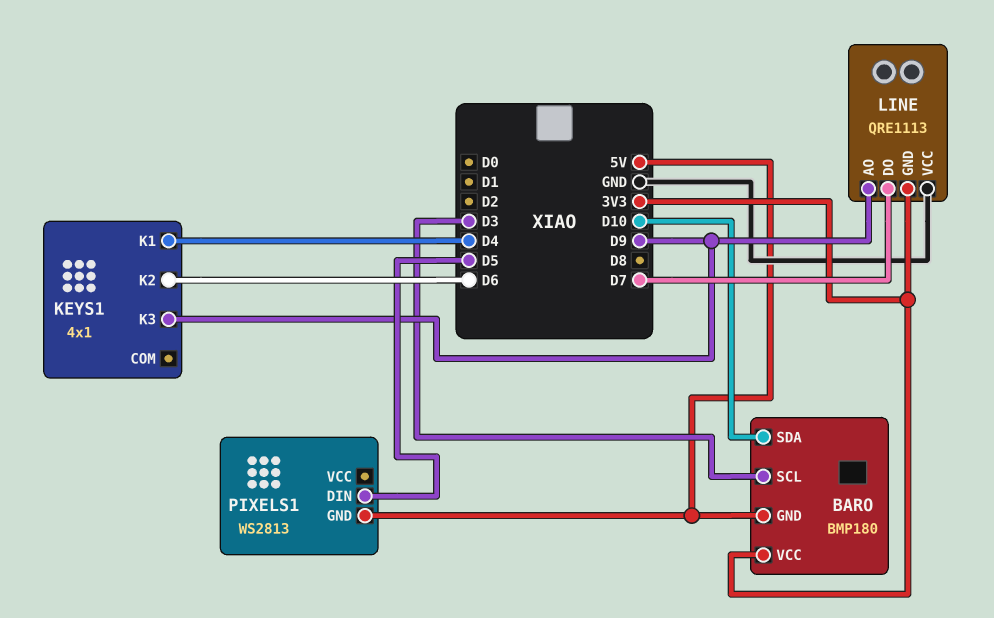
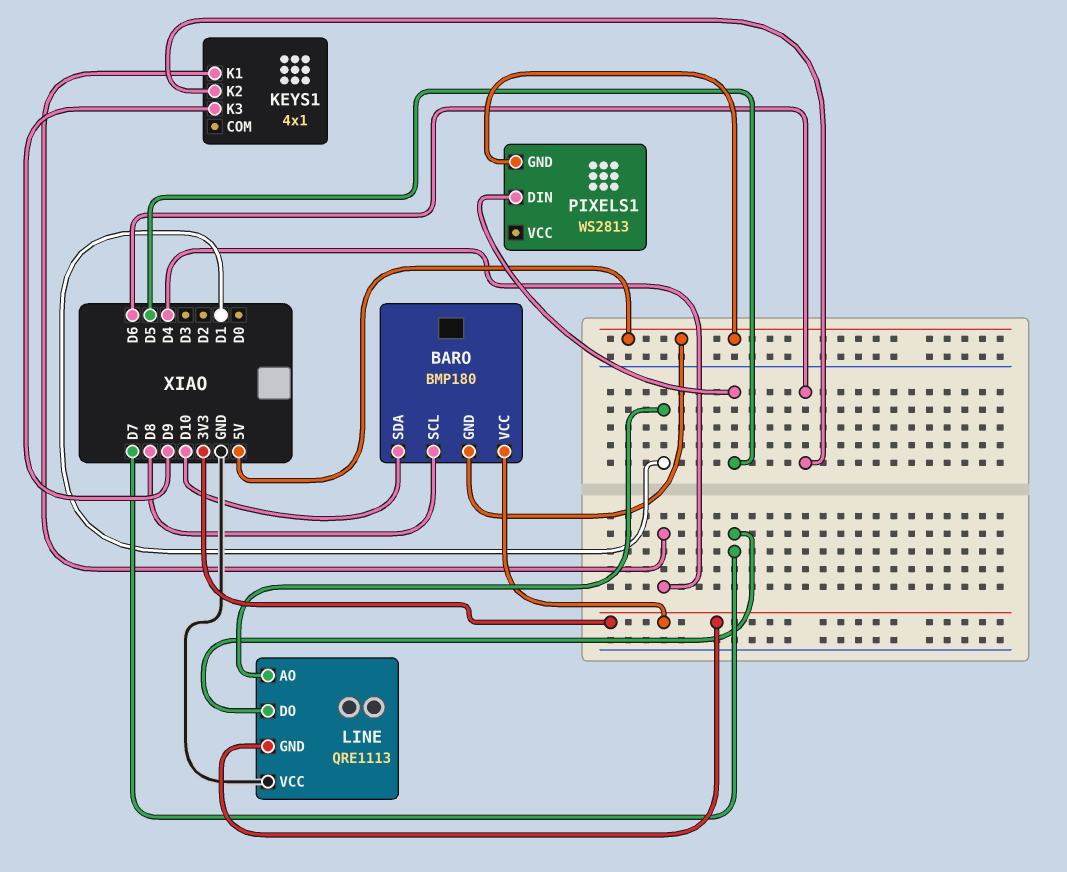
BARO pin SCL: D3 -> D8
LINE pin AO: D9 -> D1

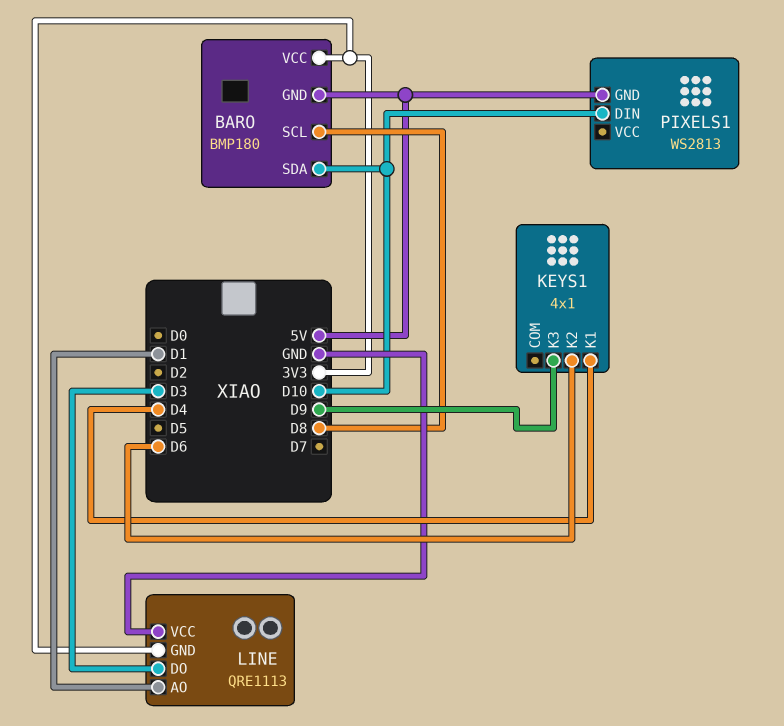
LINE pin DO: D7 -> D3
PIXELS1 pin DIN: D5 -> D10

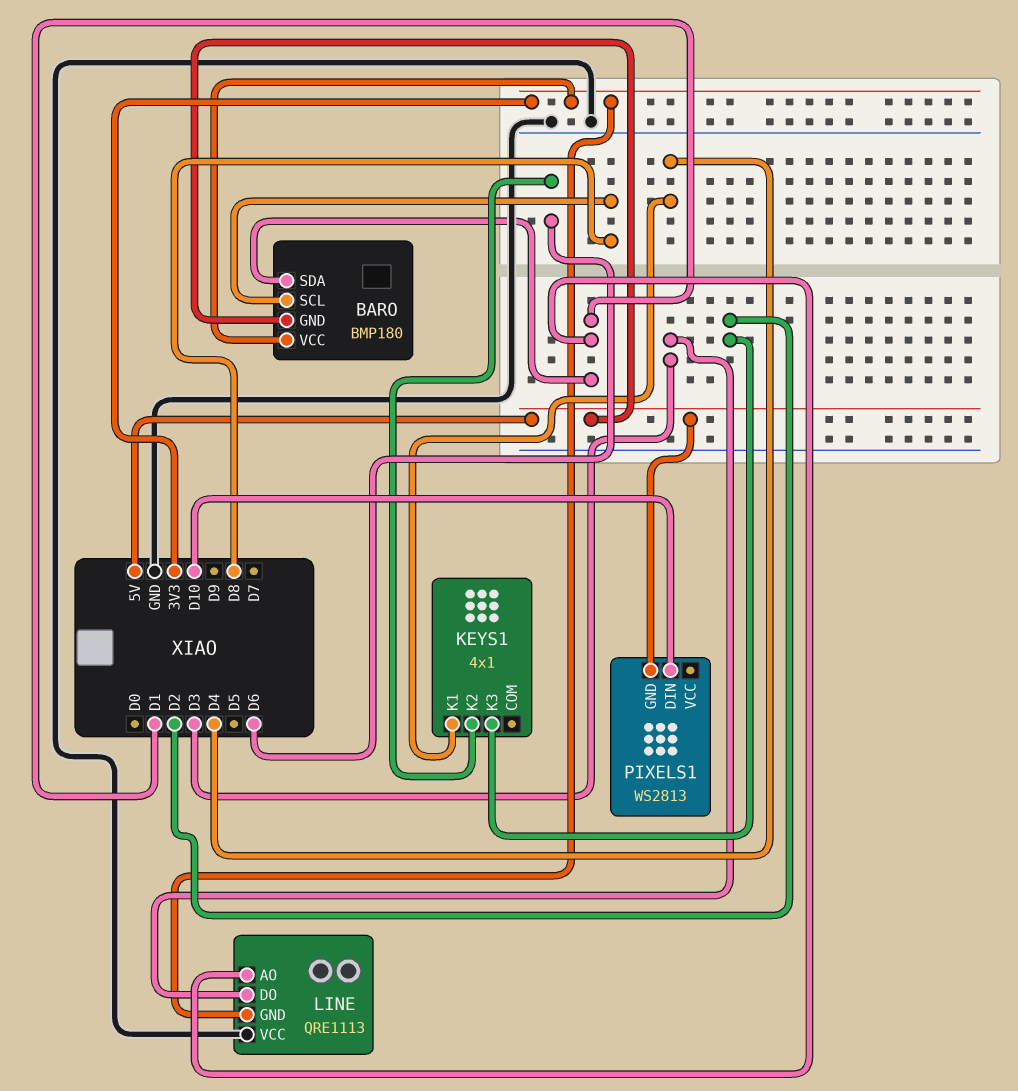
BARO pin SDA: D10 -> D1
KEYS1 pin K3: D9 -> D2

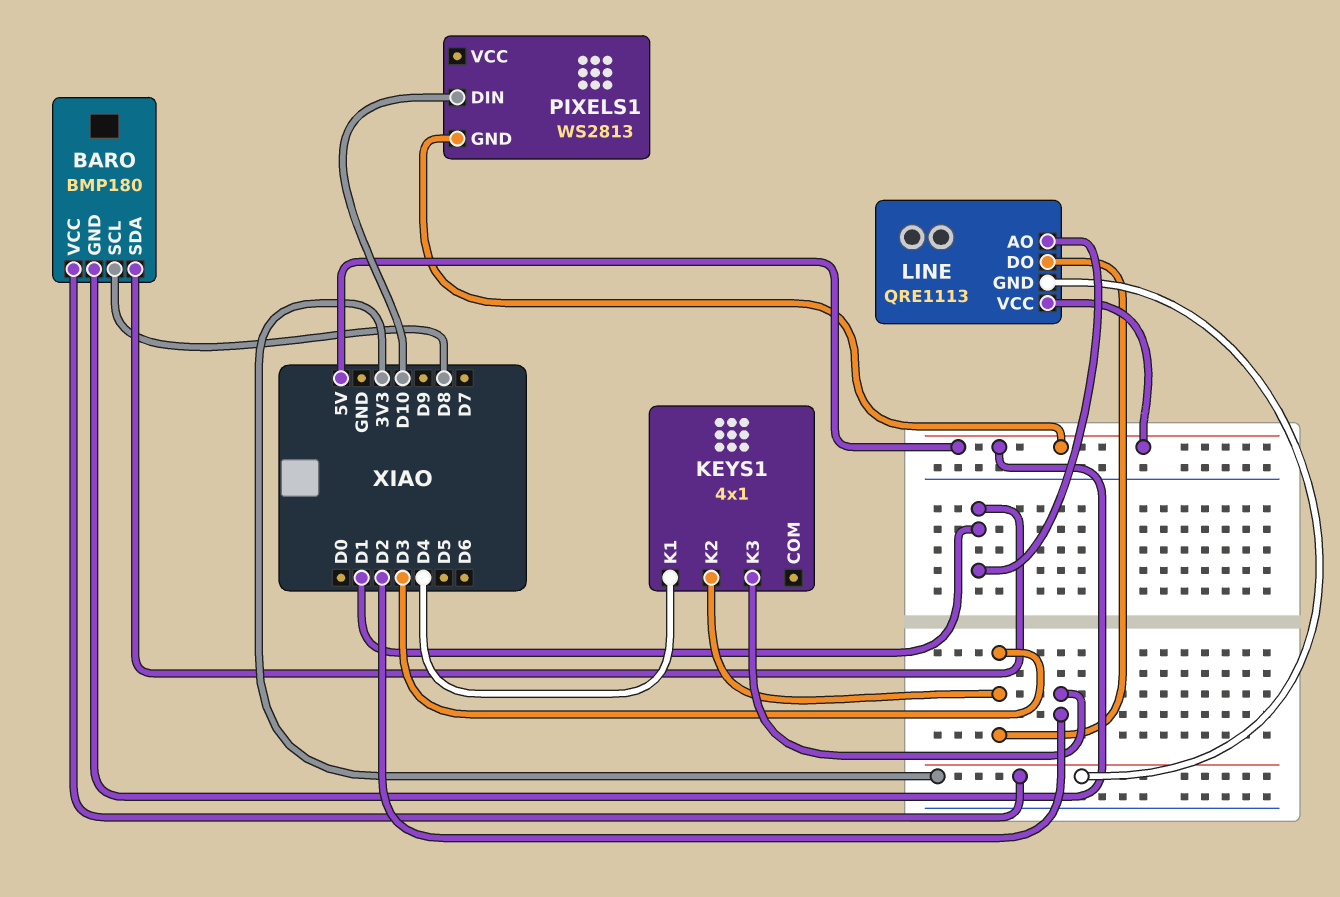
KEYS1 pin K2: D6 -> D3
LINE pin VCC: GND -> 5V

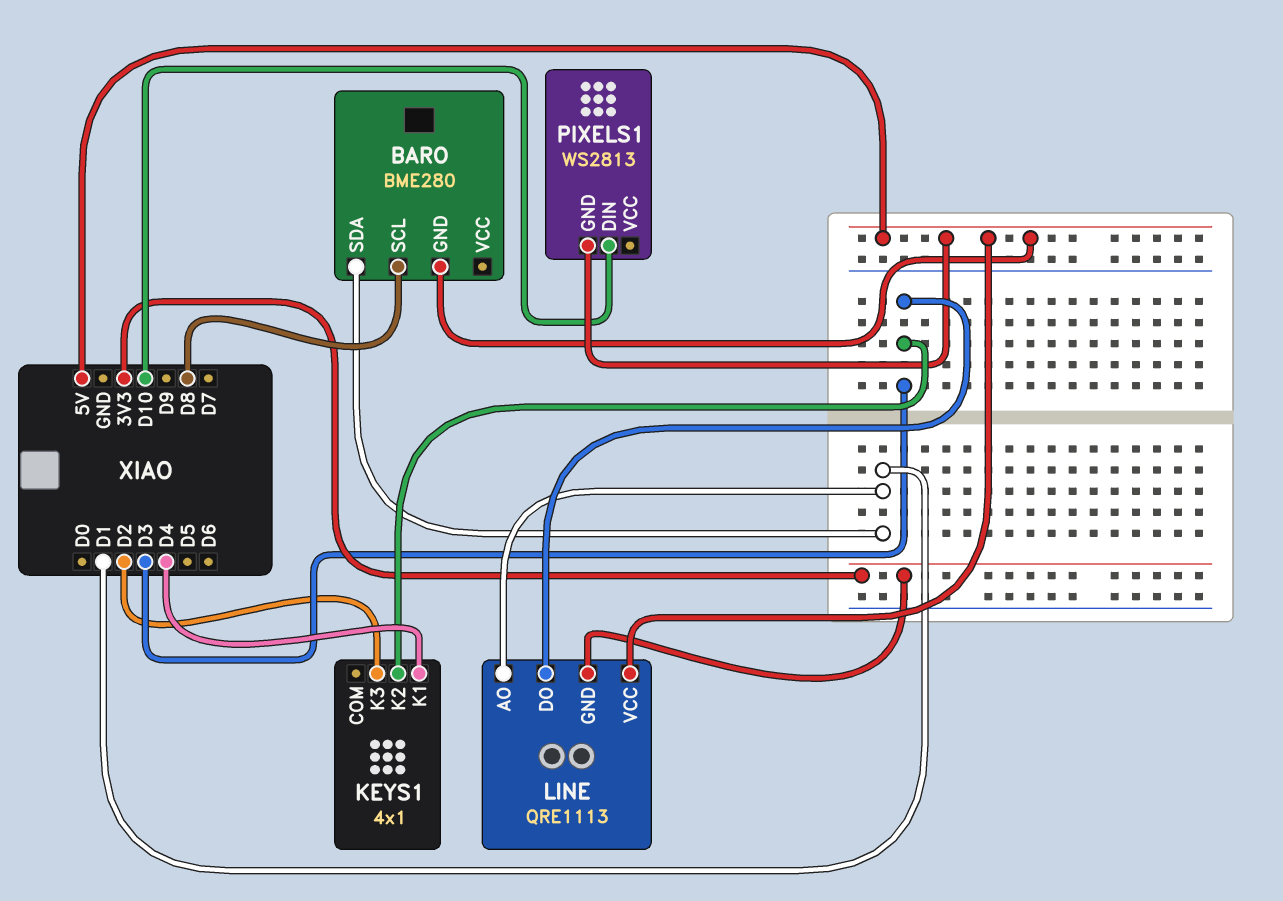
BARO: BMP180 -> BME280
BARO pin VCC: 3V3 -> none

